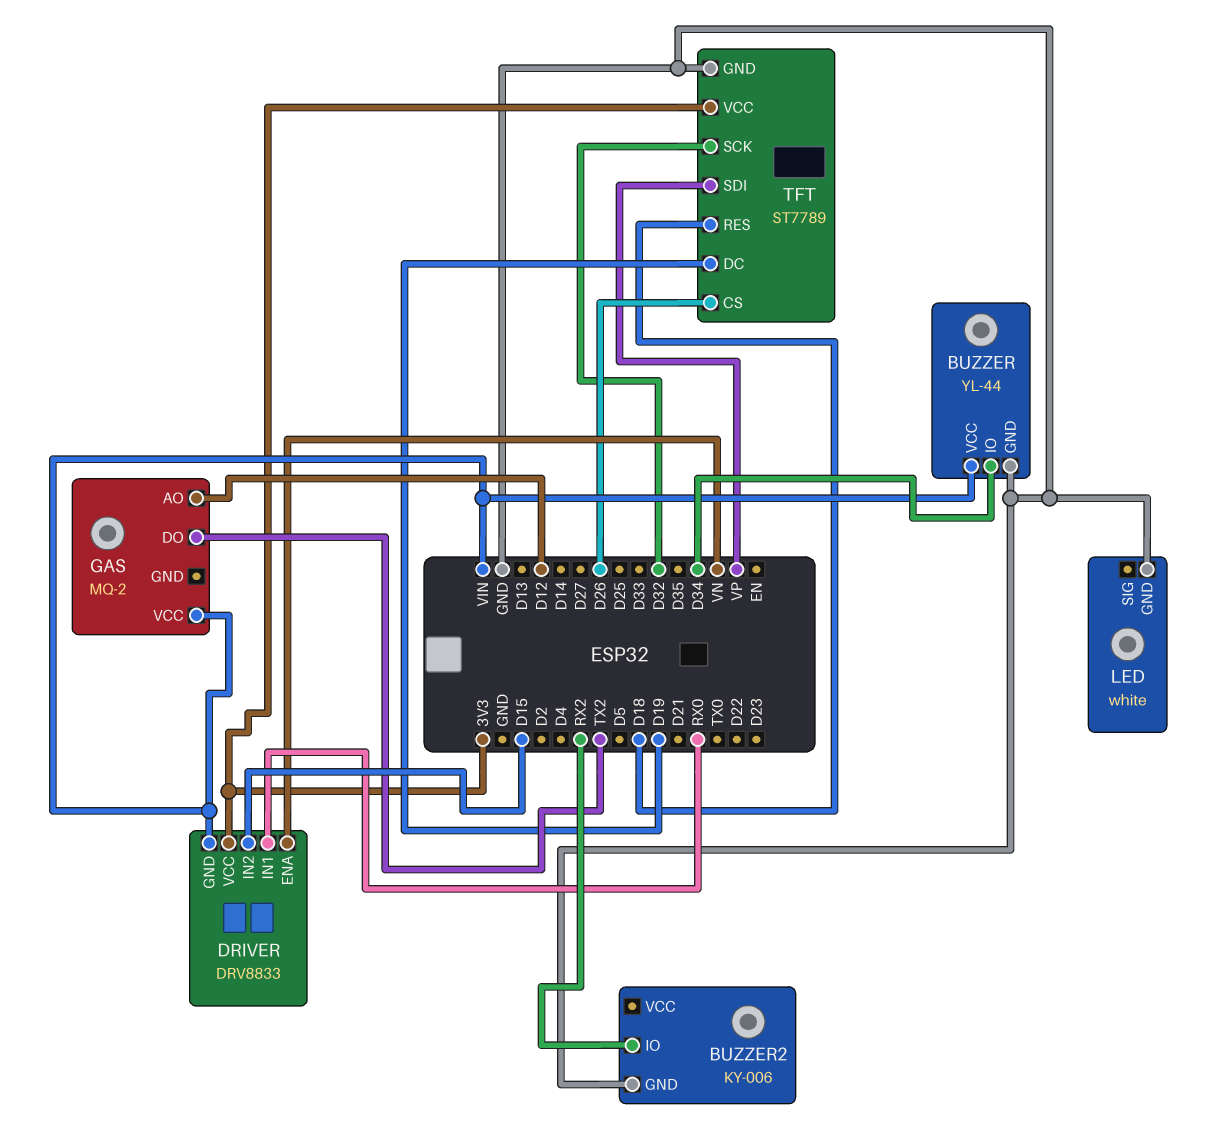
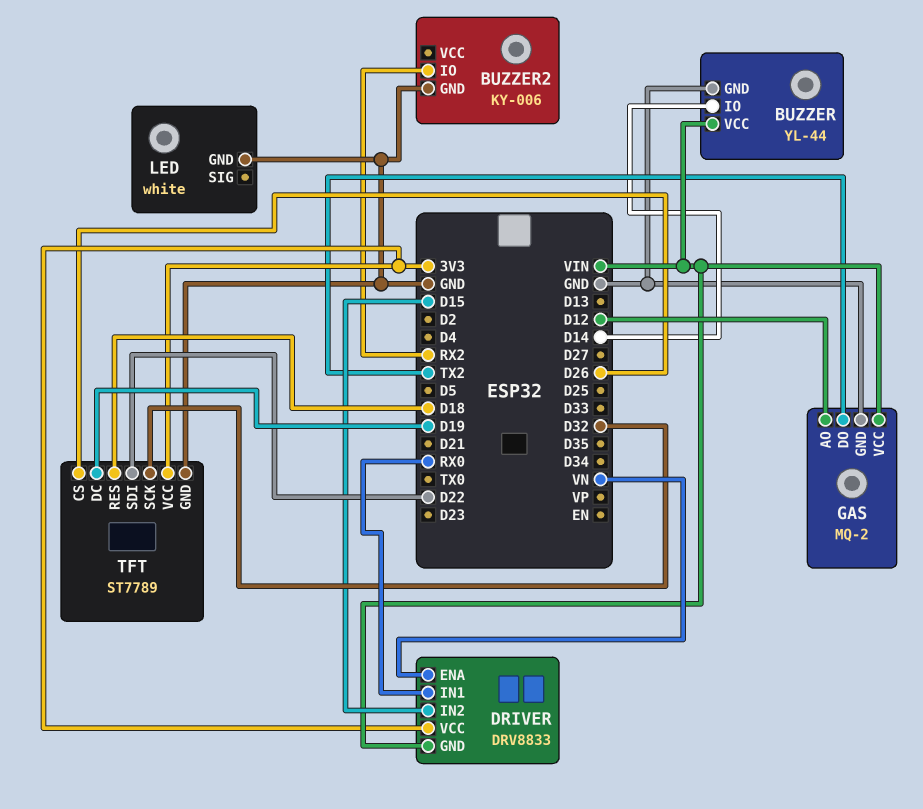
BUZZER pin IO: D34 -> D14
GAS pin GND: none -> GND
TFT pin SDI: VP -> D22

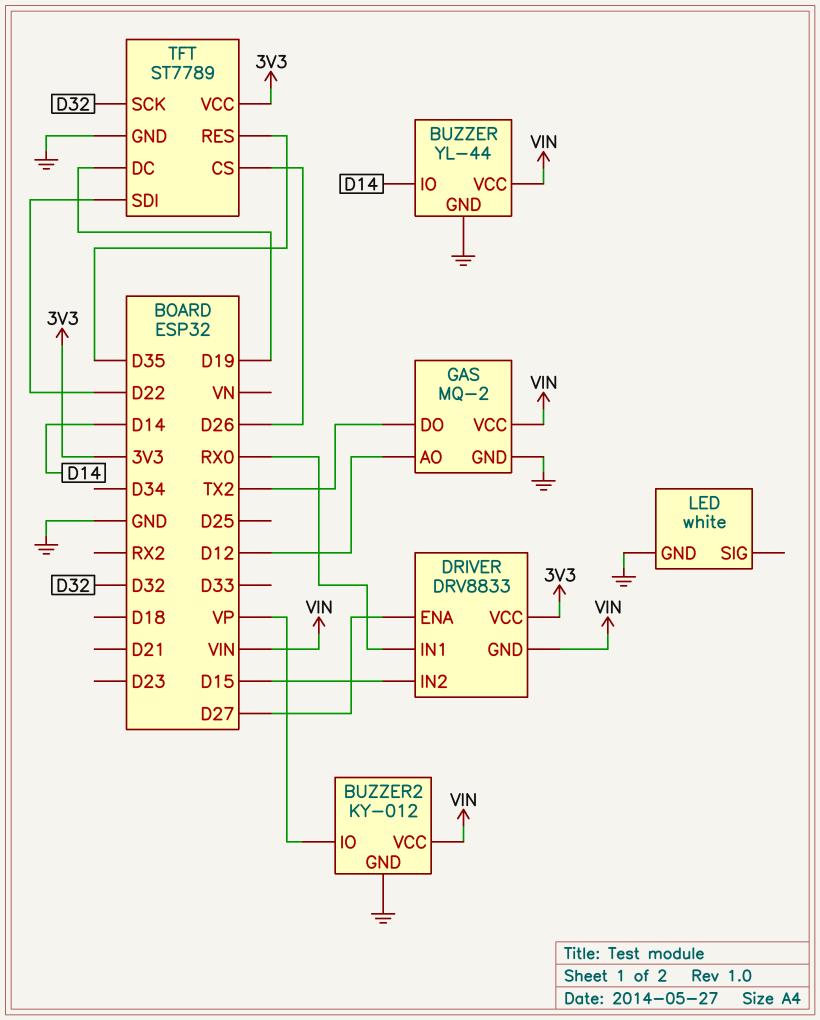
BUZZER2: KY-006 -> KY-012
BUZZER2 pin IO: RX2 -> VP
BUZZER2 pin VCC: none -> VIN
DRIVER pin ENA: VN -> D27
TFT pin RES: D18 -> D35

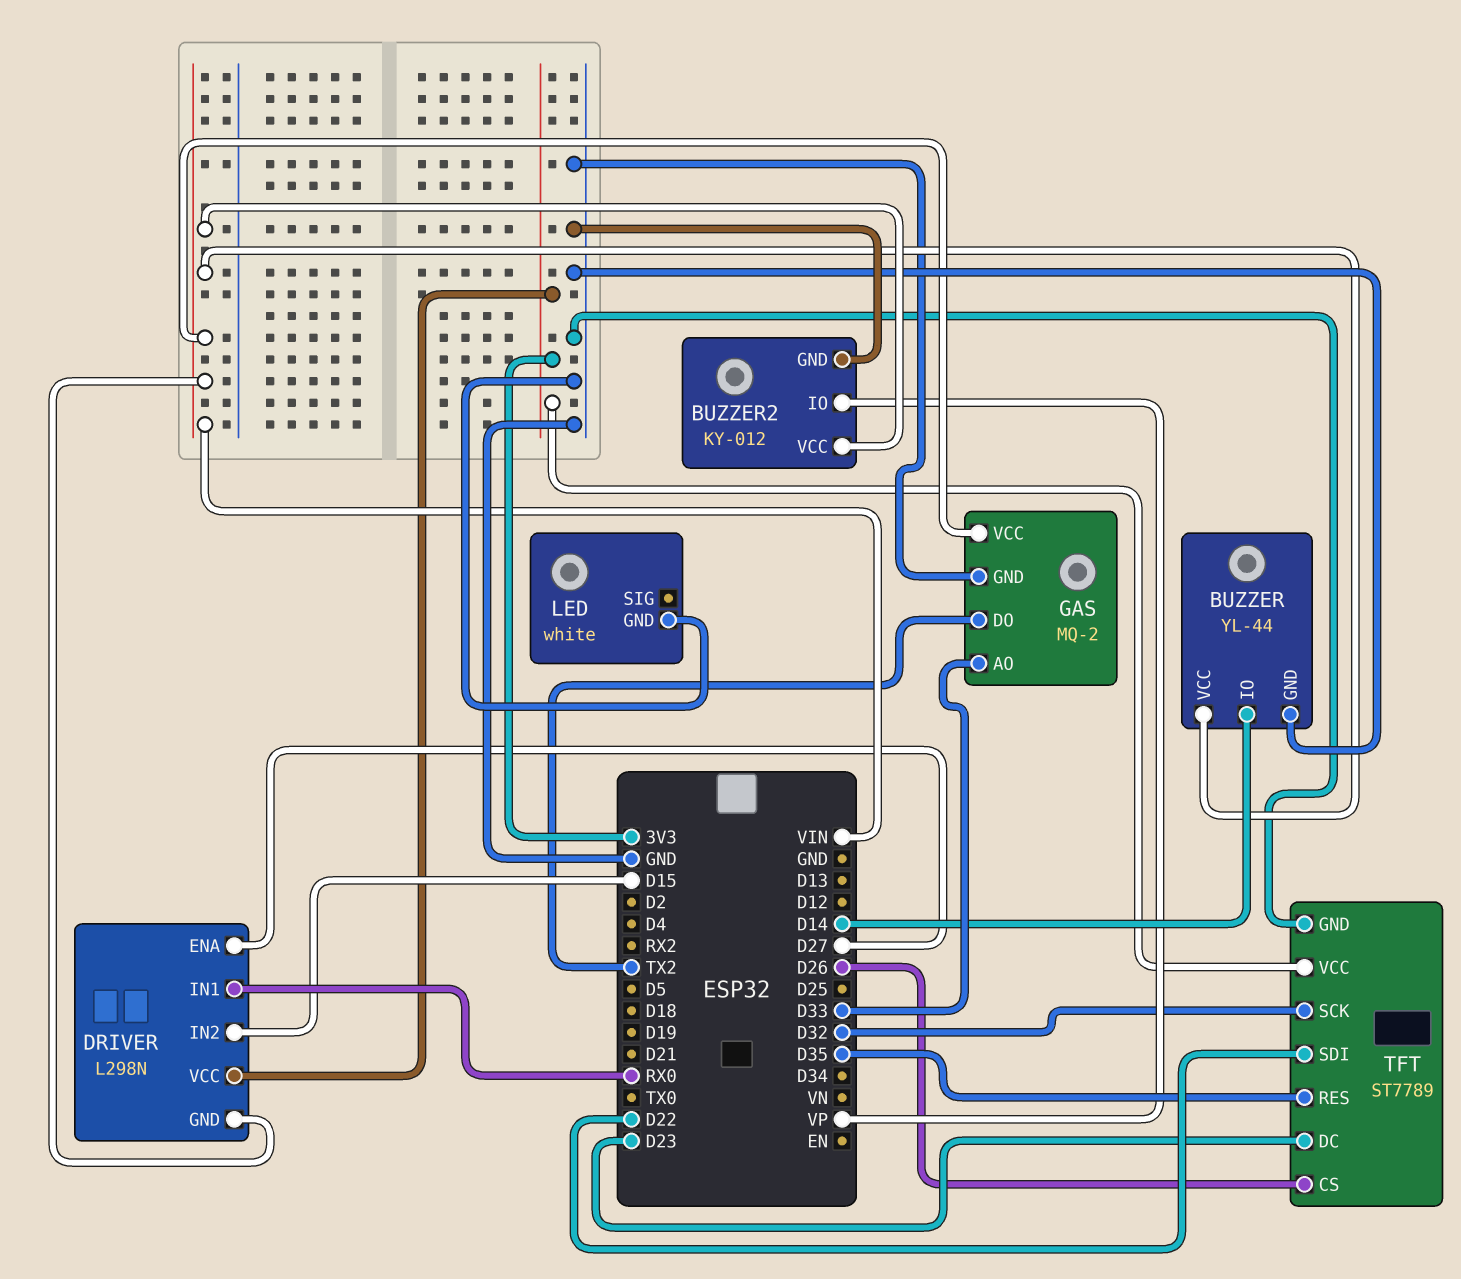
DRIVER: DRV8833 -> L298N
GAS pin AO: D12 -> D33
TFT pin DC: D19 -> D23

